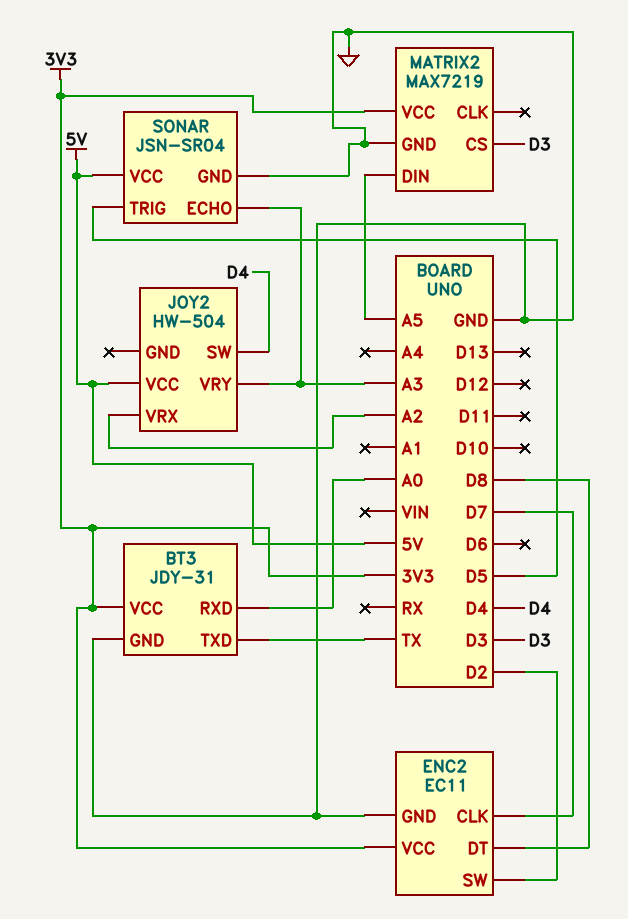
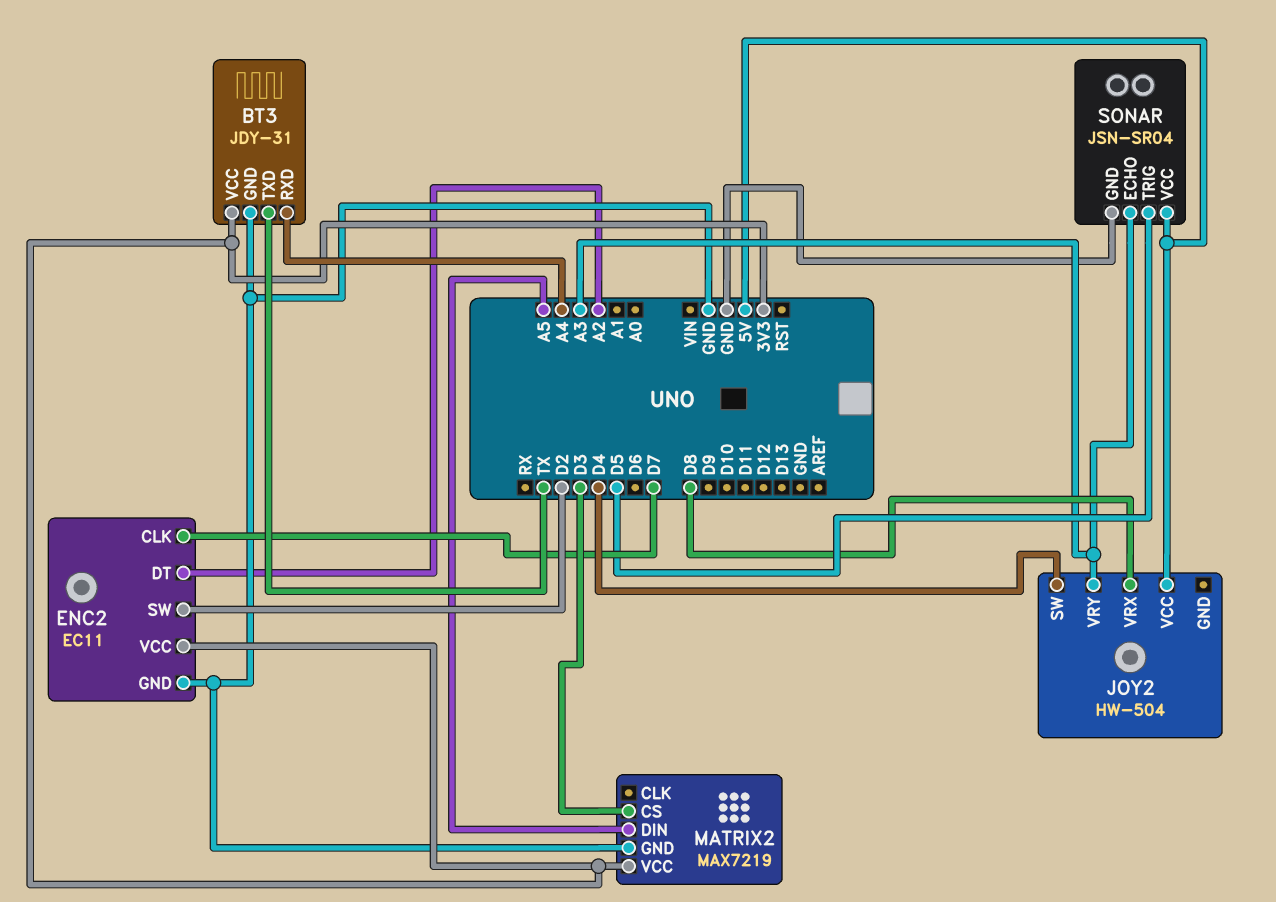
BT3 pin RXD: A0 -> A4
ENC2 pin DT: D8 -> A2
JOY2 pin VRX: A2 -> D8

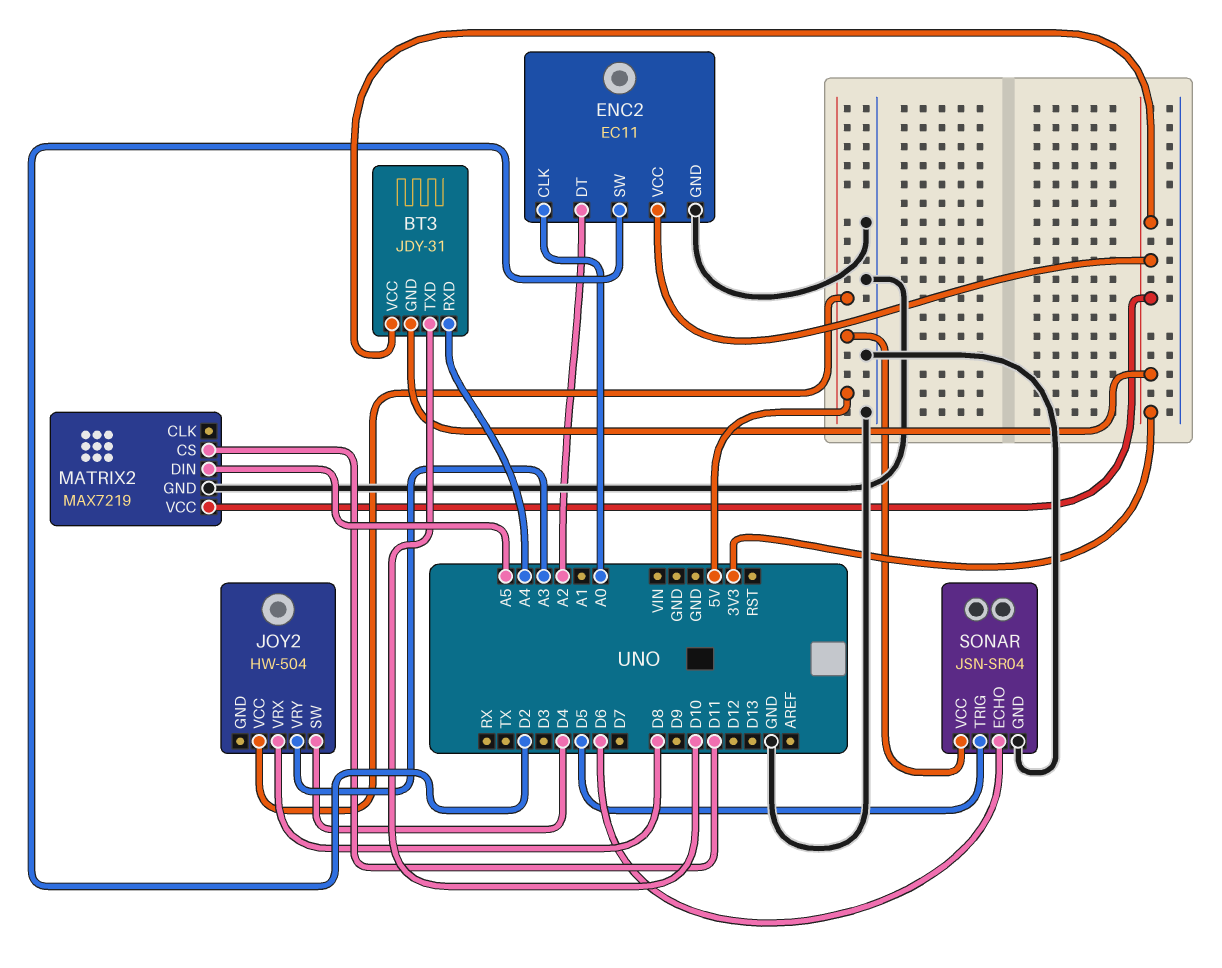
BT3 pin GND: GND -> 3V3
BT3 pin TXD: TX -> D10
ENC2 pin CLK: D7 -> A0
MATRIX2 pin CS: D3 -> D11
SONAR pin ECHO: A3 -> D6

